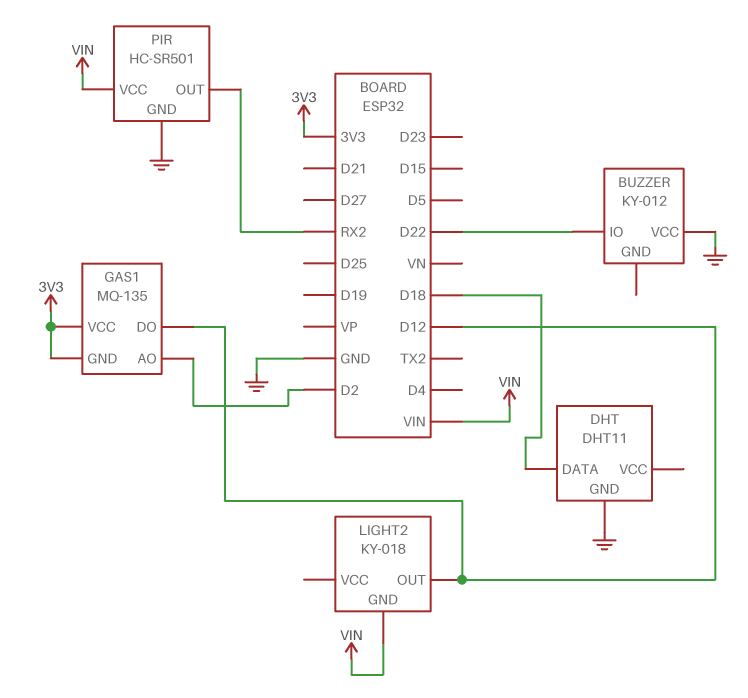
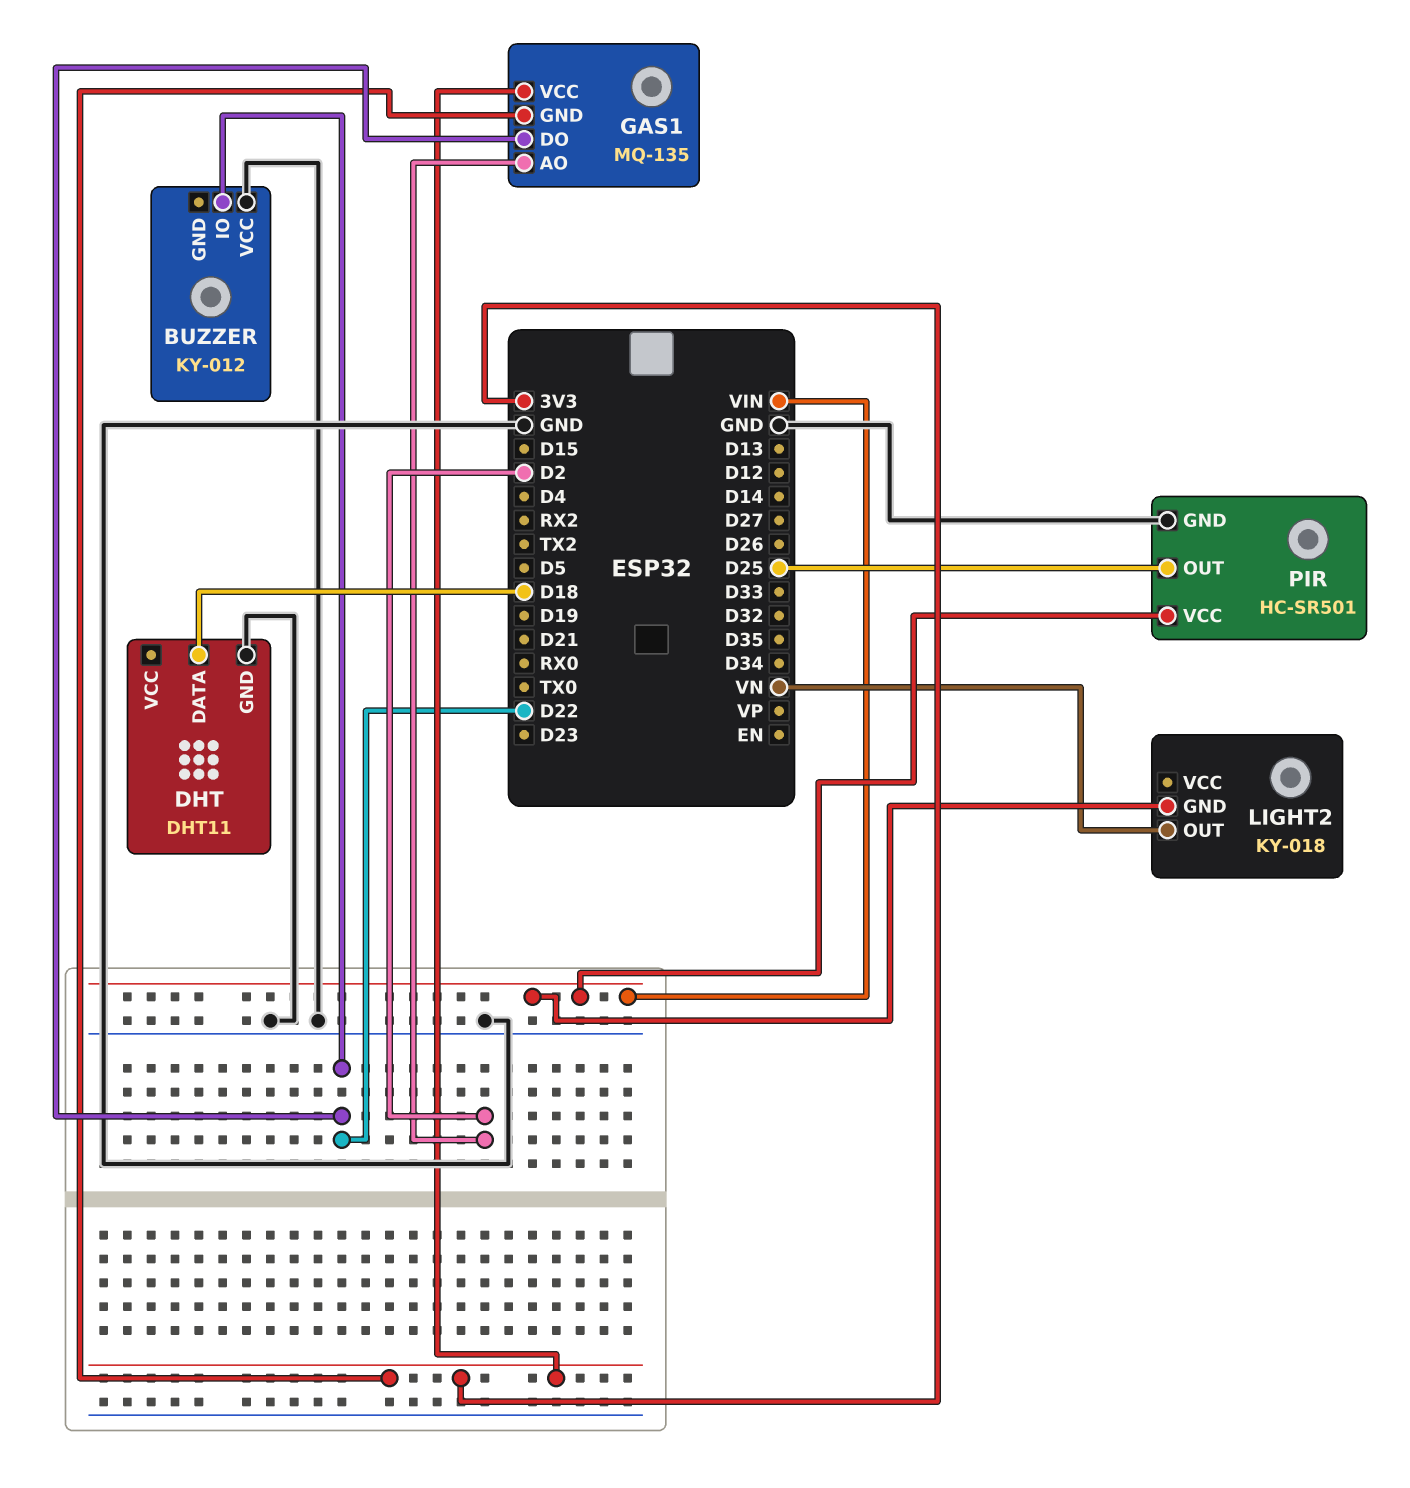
GAS1 pin DO: D12 -> D22
LIGHT2 pin OUT: D12 -> VN
PIR pin OUT: RX2 -> D25

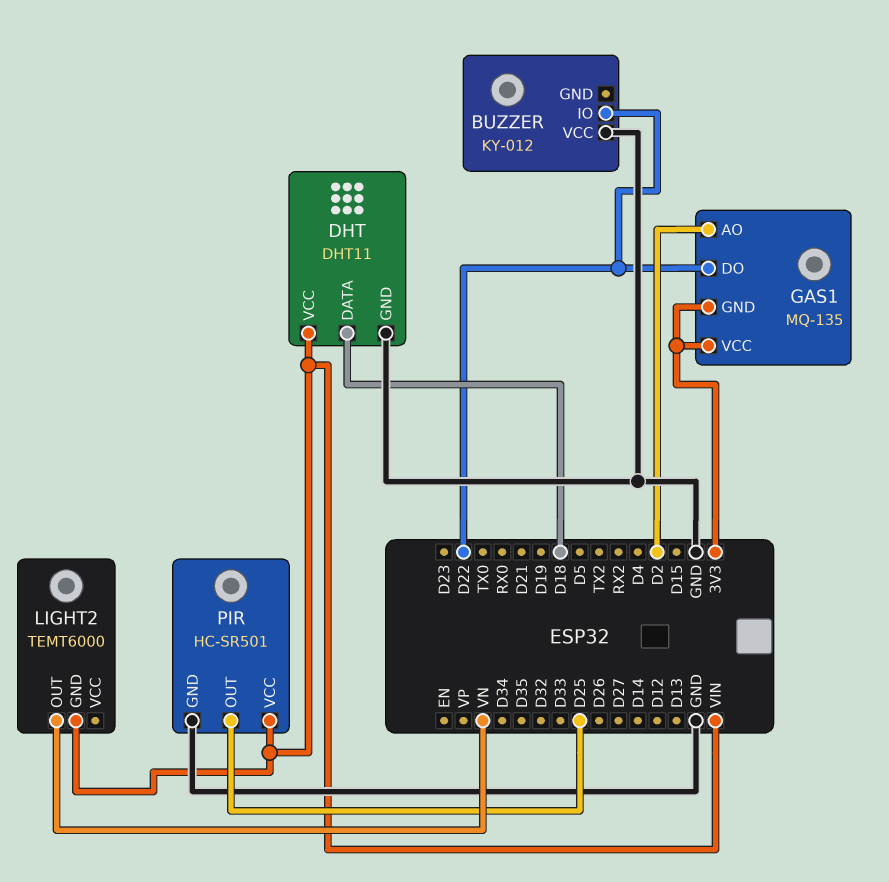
DHT pin VCC: none -> VIN
LIGHT2: KY-018 -> TEMT6000

